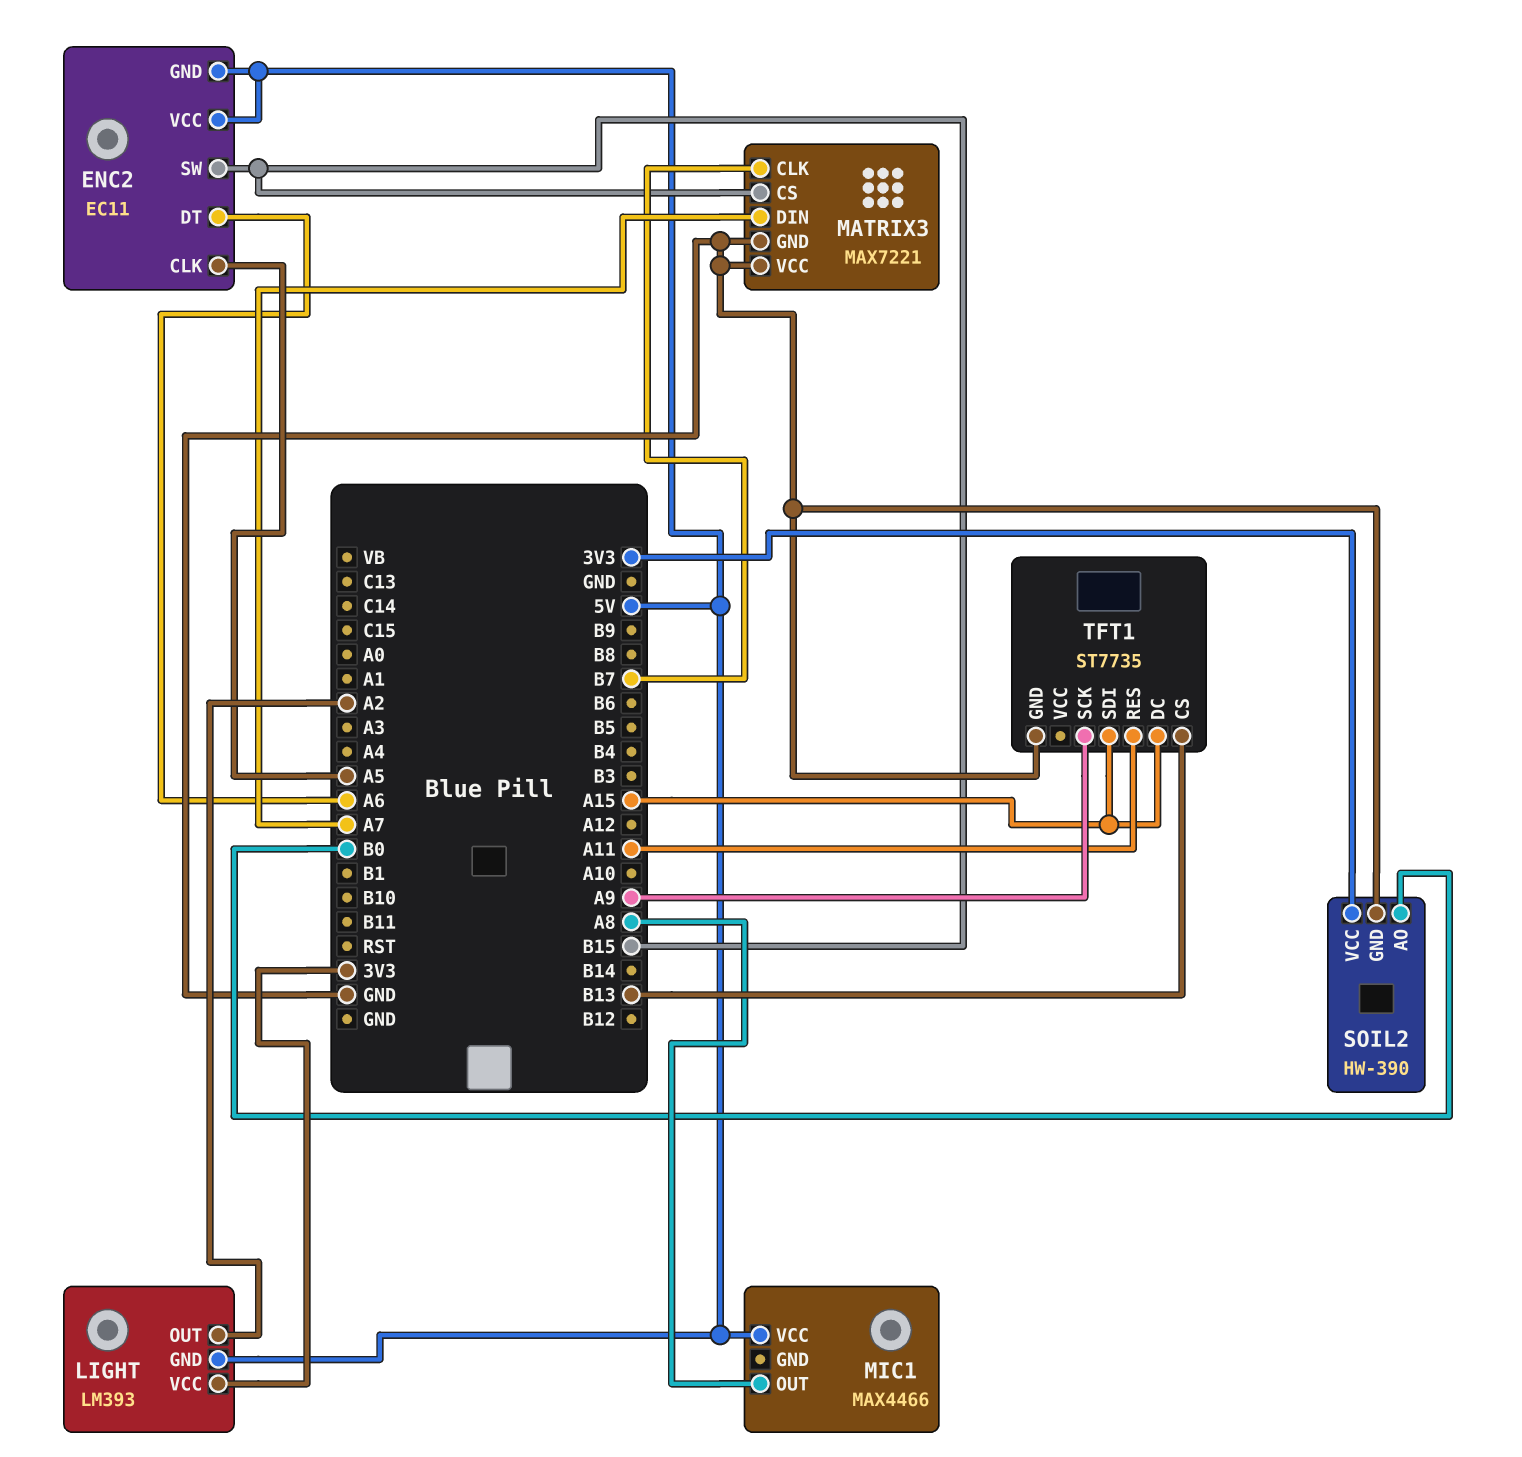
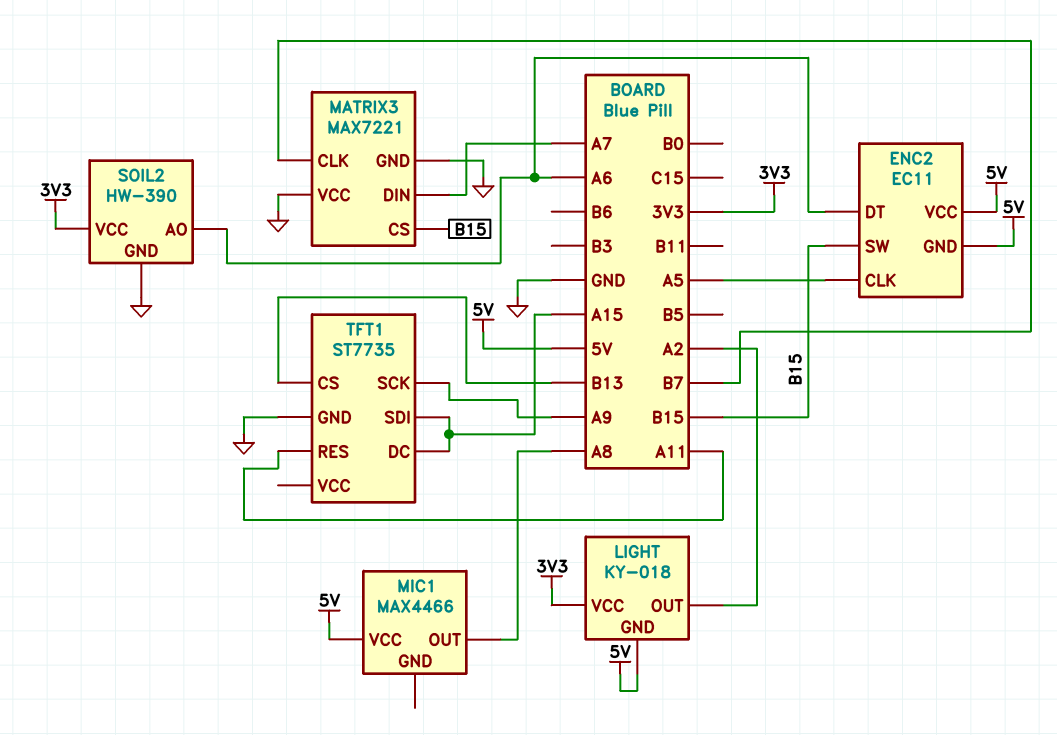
LIGHT: LM393 -> KY-018
SOIL2 pin AO: B0 -> A6

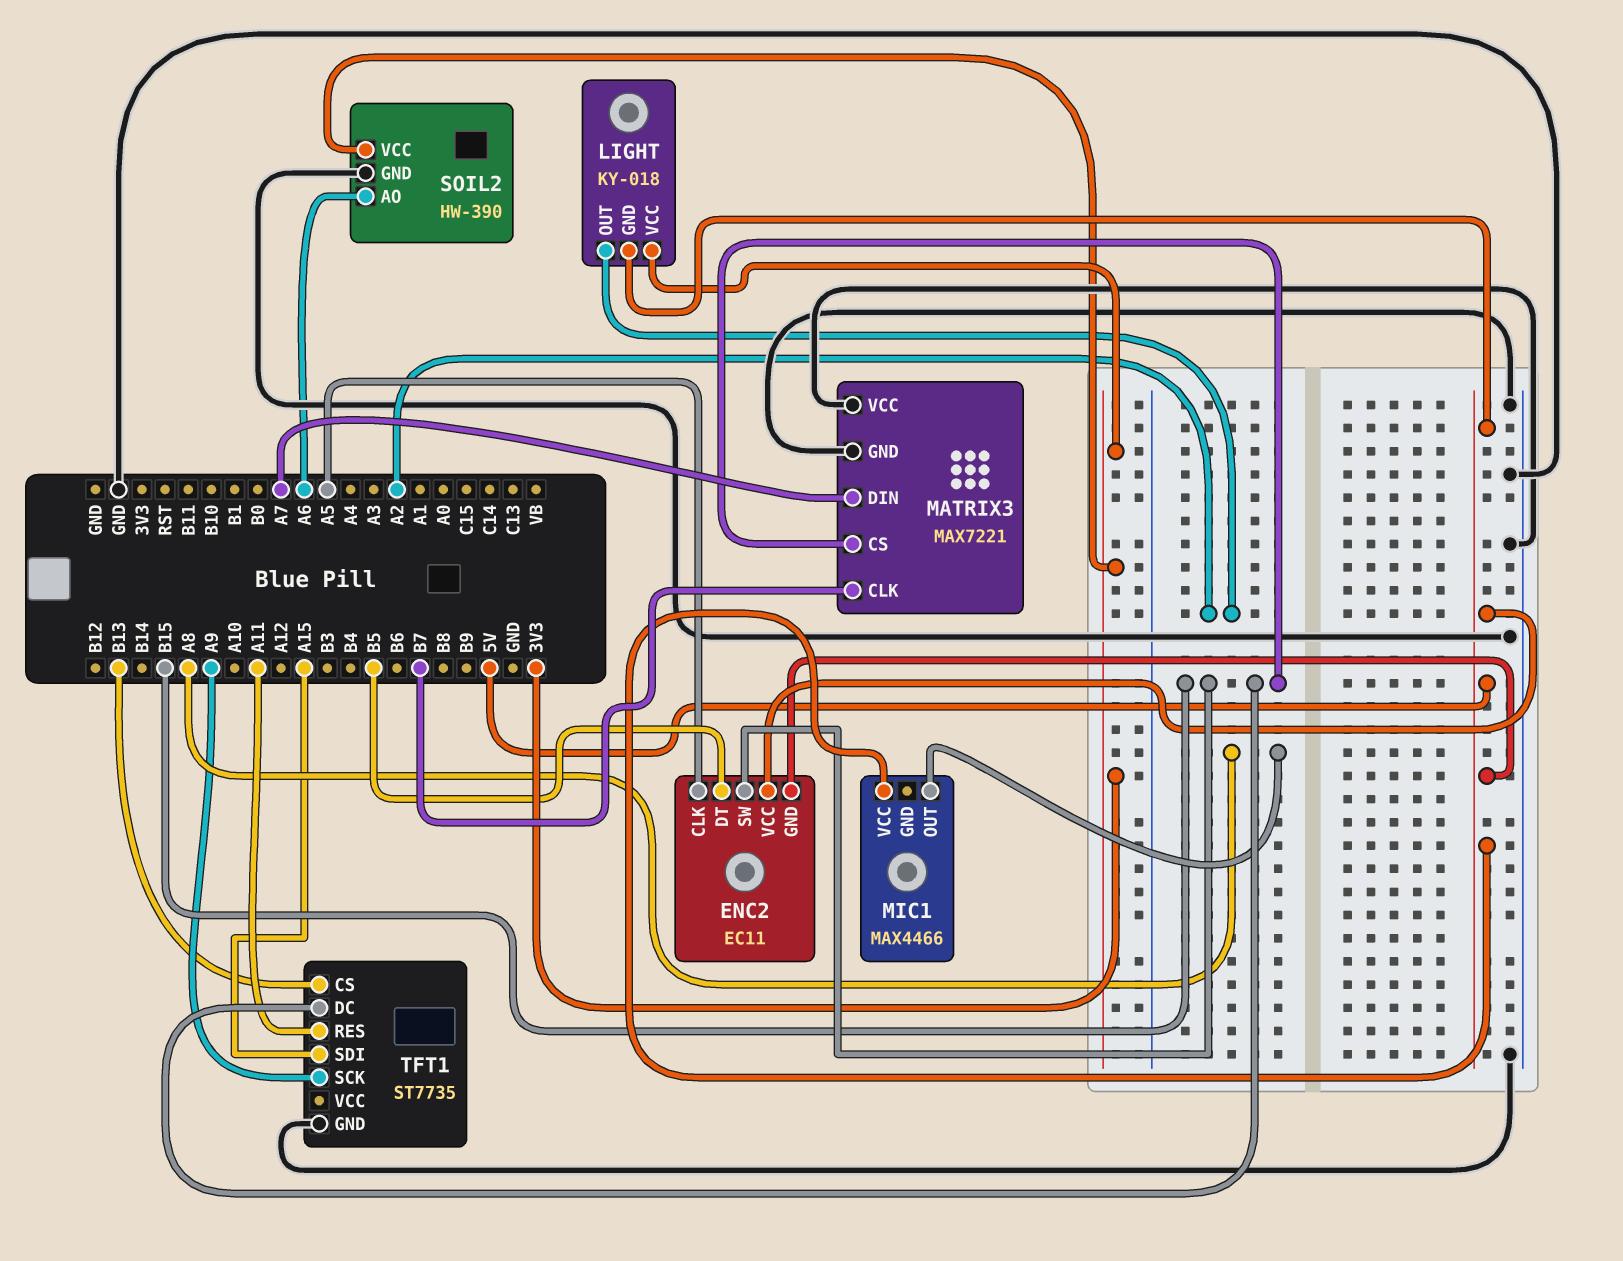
ENC2 pin DT: A6 -> B5
TFT1 pin DC: A15 -> B15

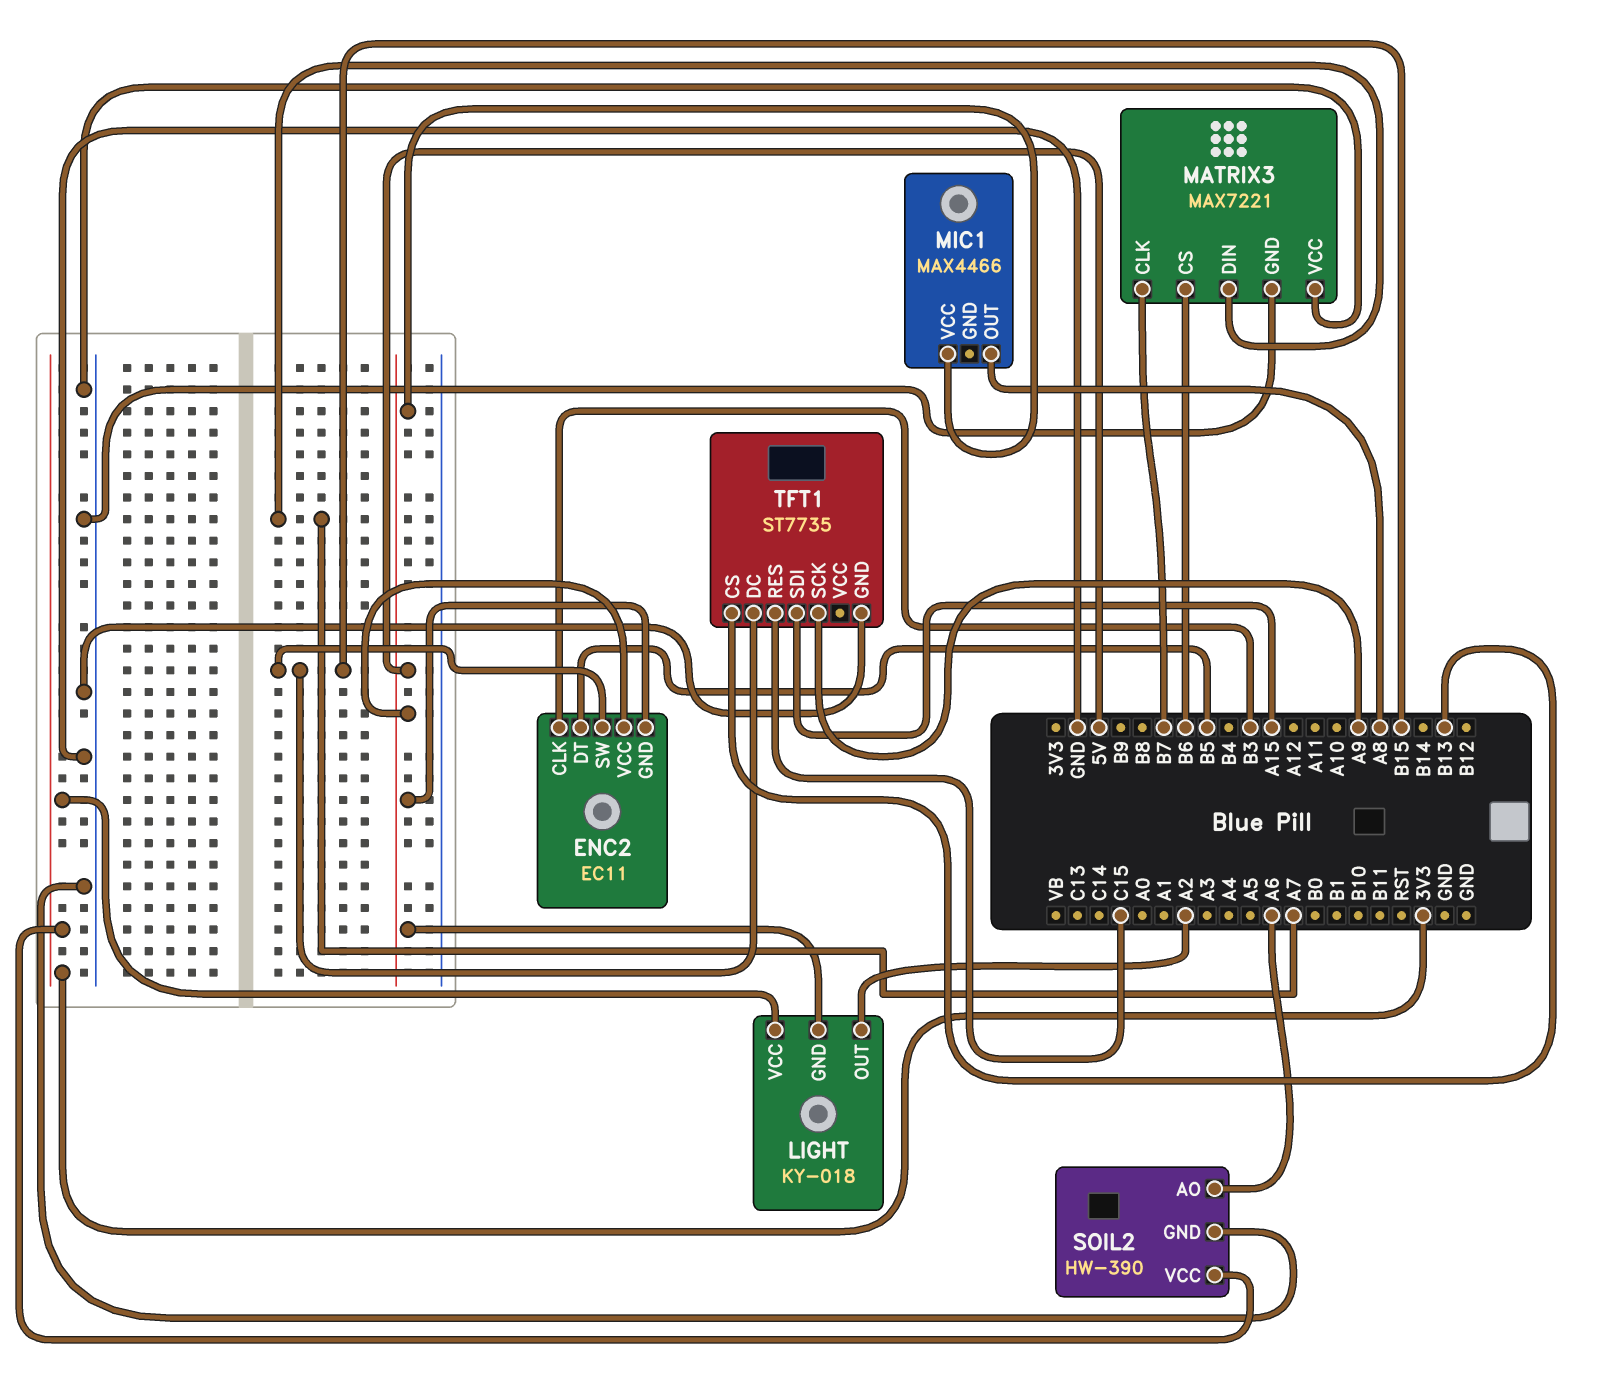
ENC2 pin CLK: A5 -> B3
MATRIX3 pin CS: B15 -> B6
TFT1 pin RES: A11 -> C15

